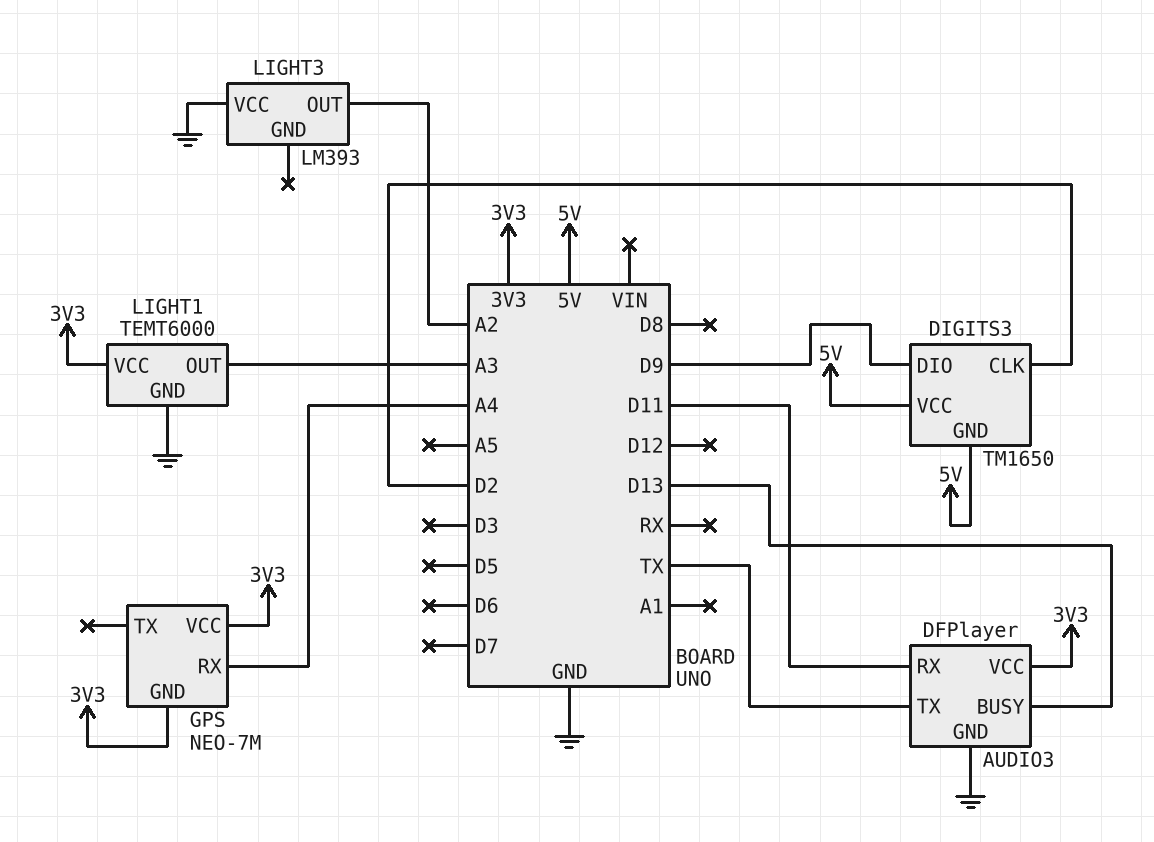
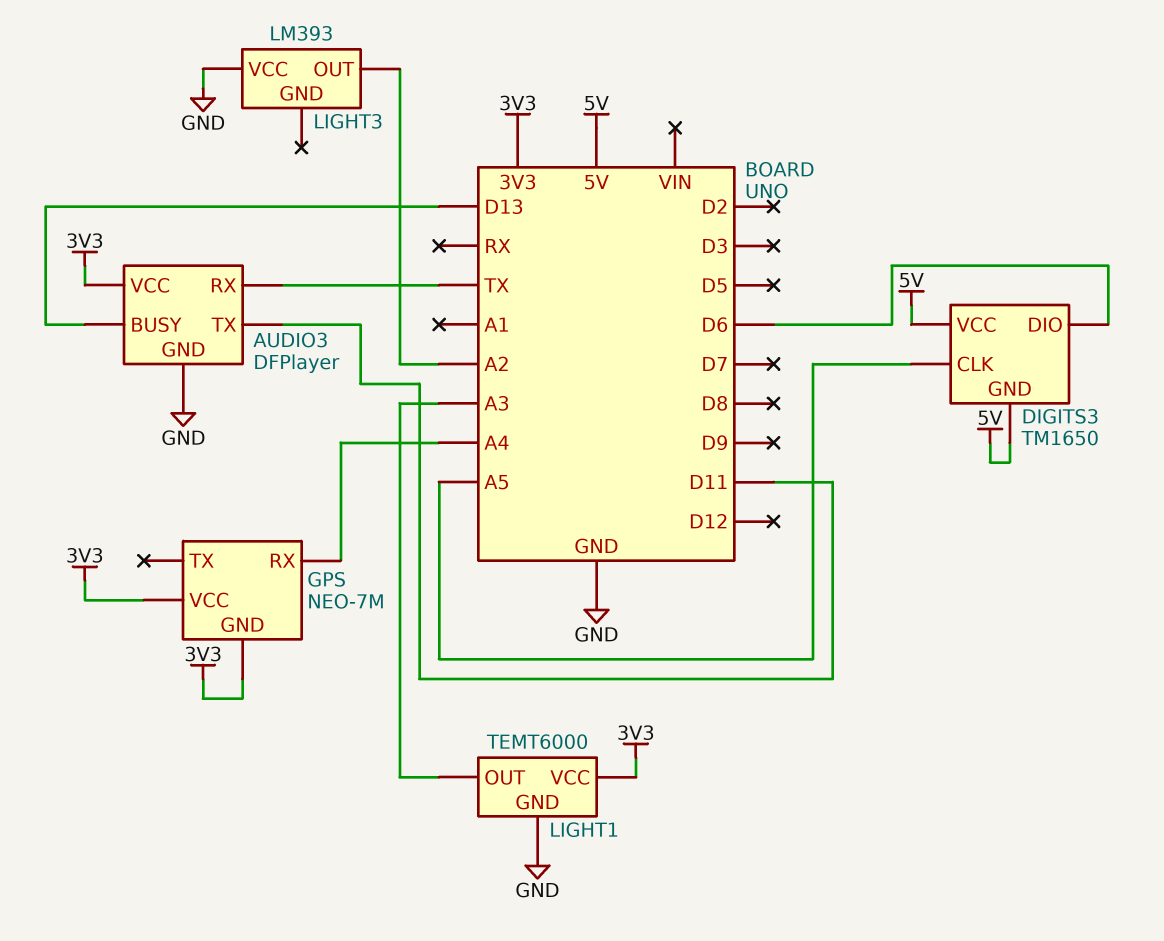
AUDIO3 pin RX: D11 -> TX
AUDIO3 pin TX: TX -> D11
DIGITS3 pin CLK: D2 -> A5
DIGITS3 pin DIO: D9 -> D6

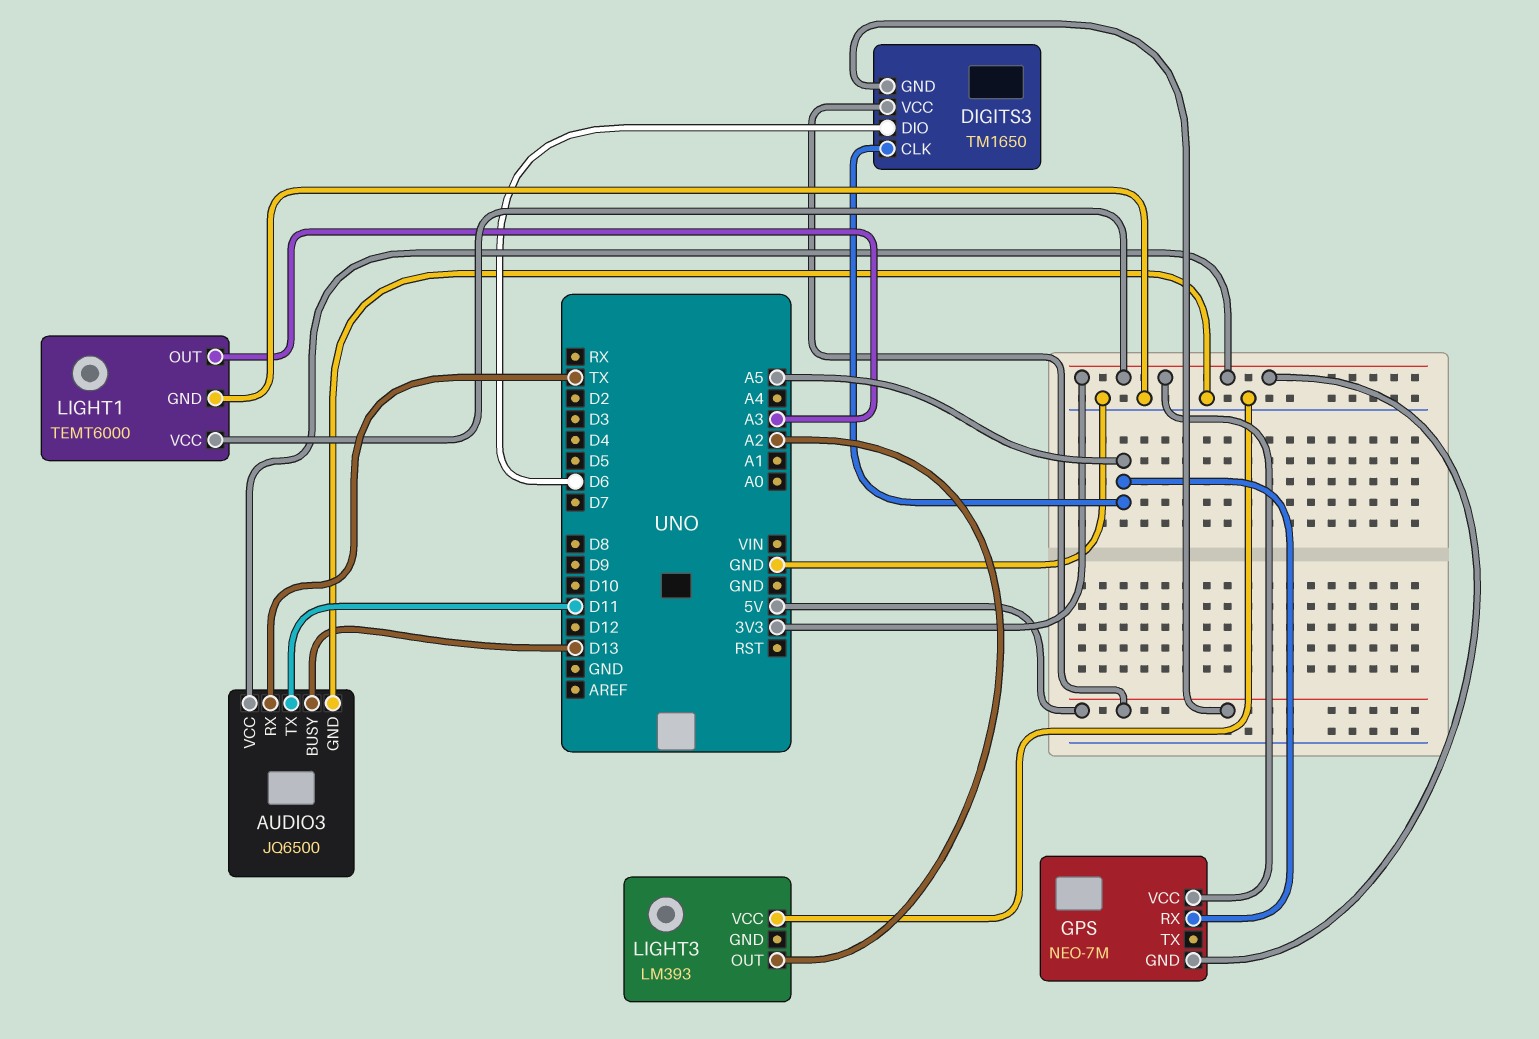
AUDIO3: DFPlayer -> JQ6500
GPS pin RX: A4 -> A5

